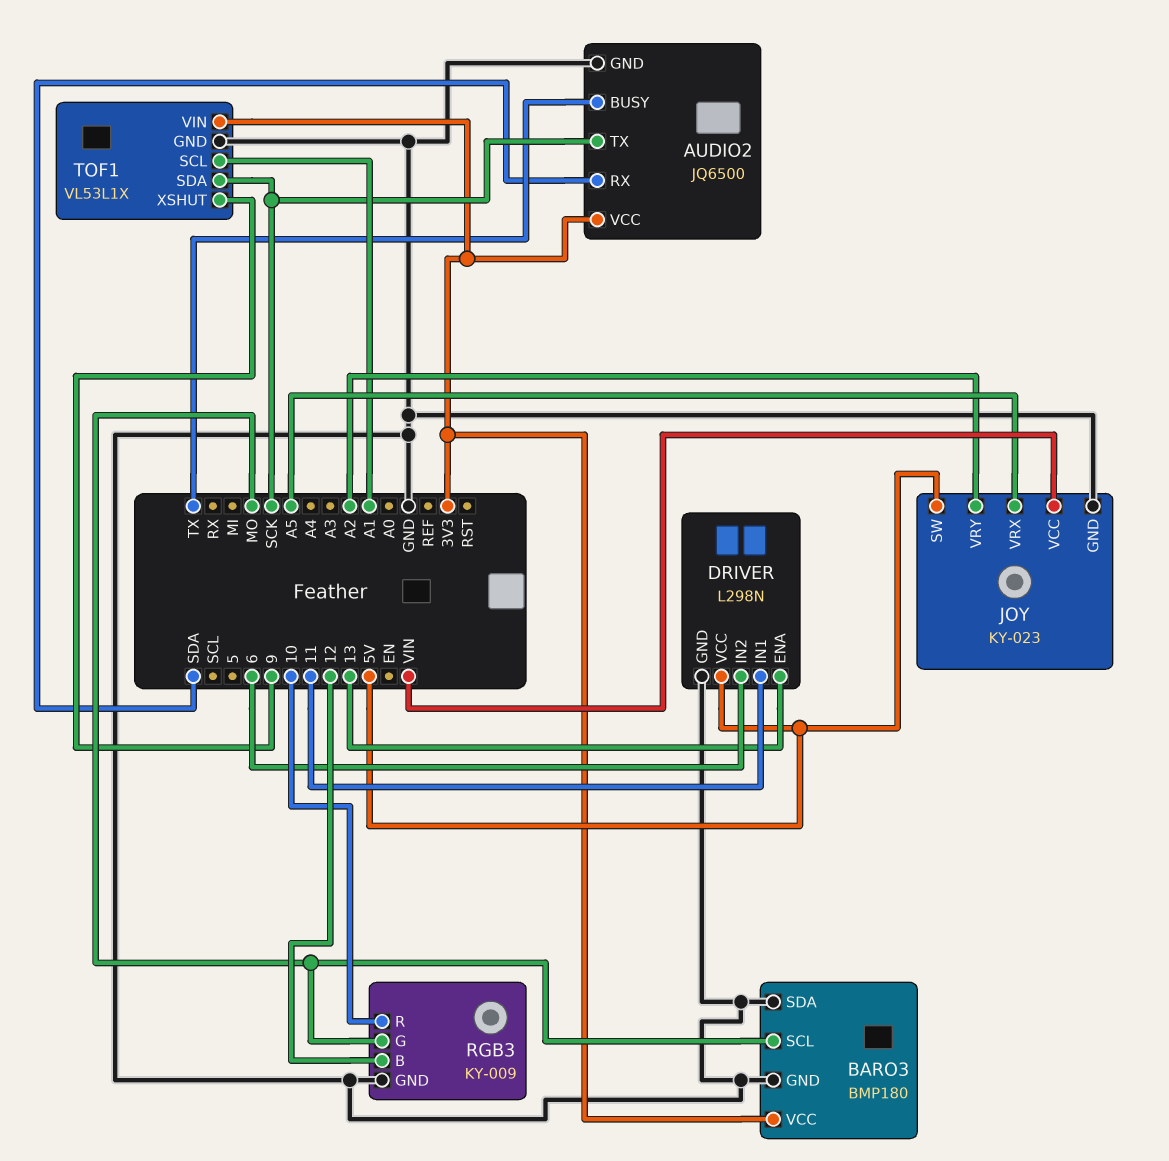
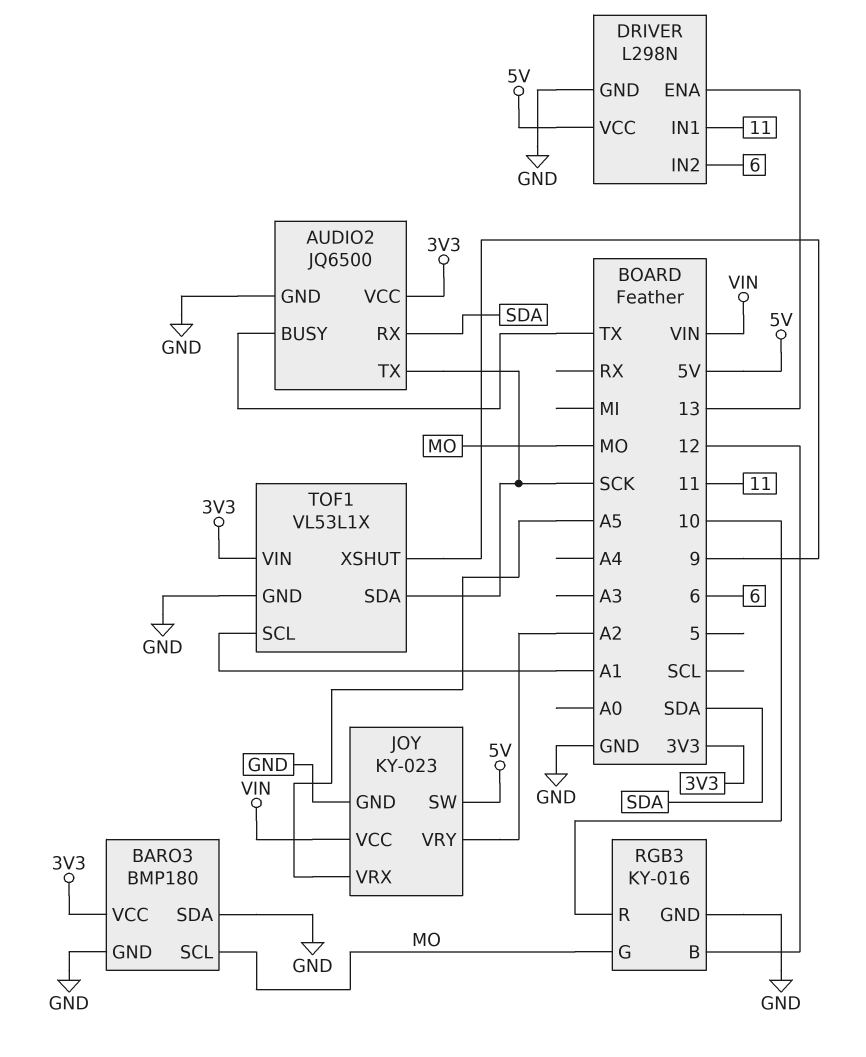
RGB3: KY-009 -> KY-016

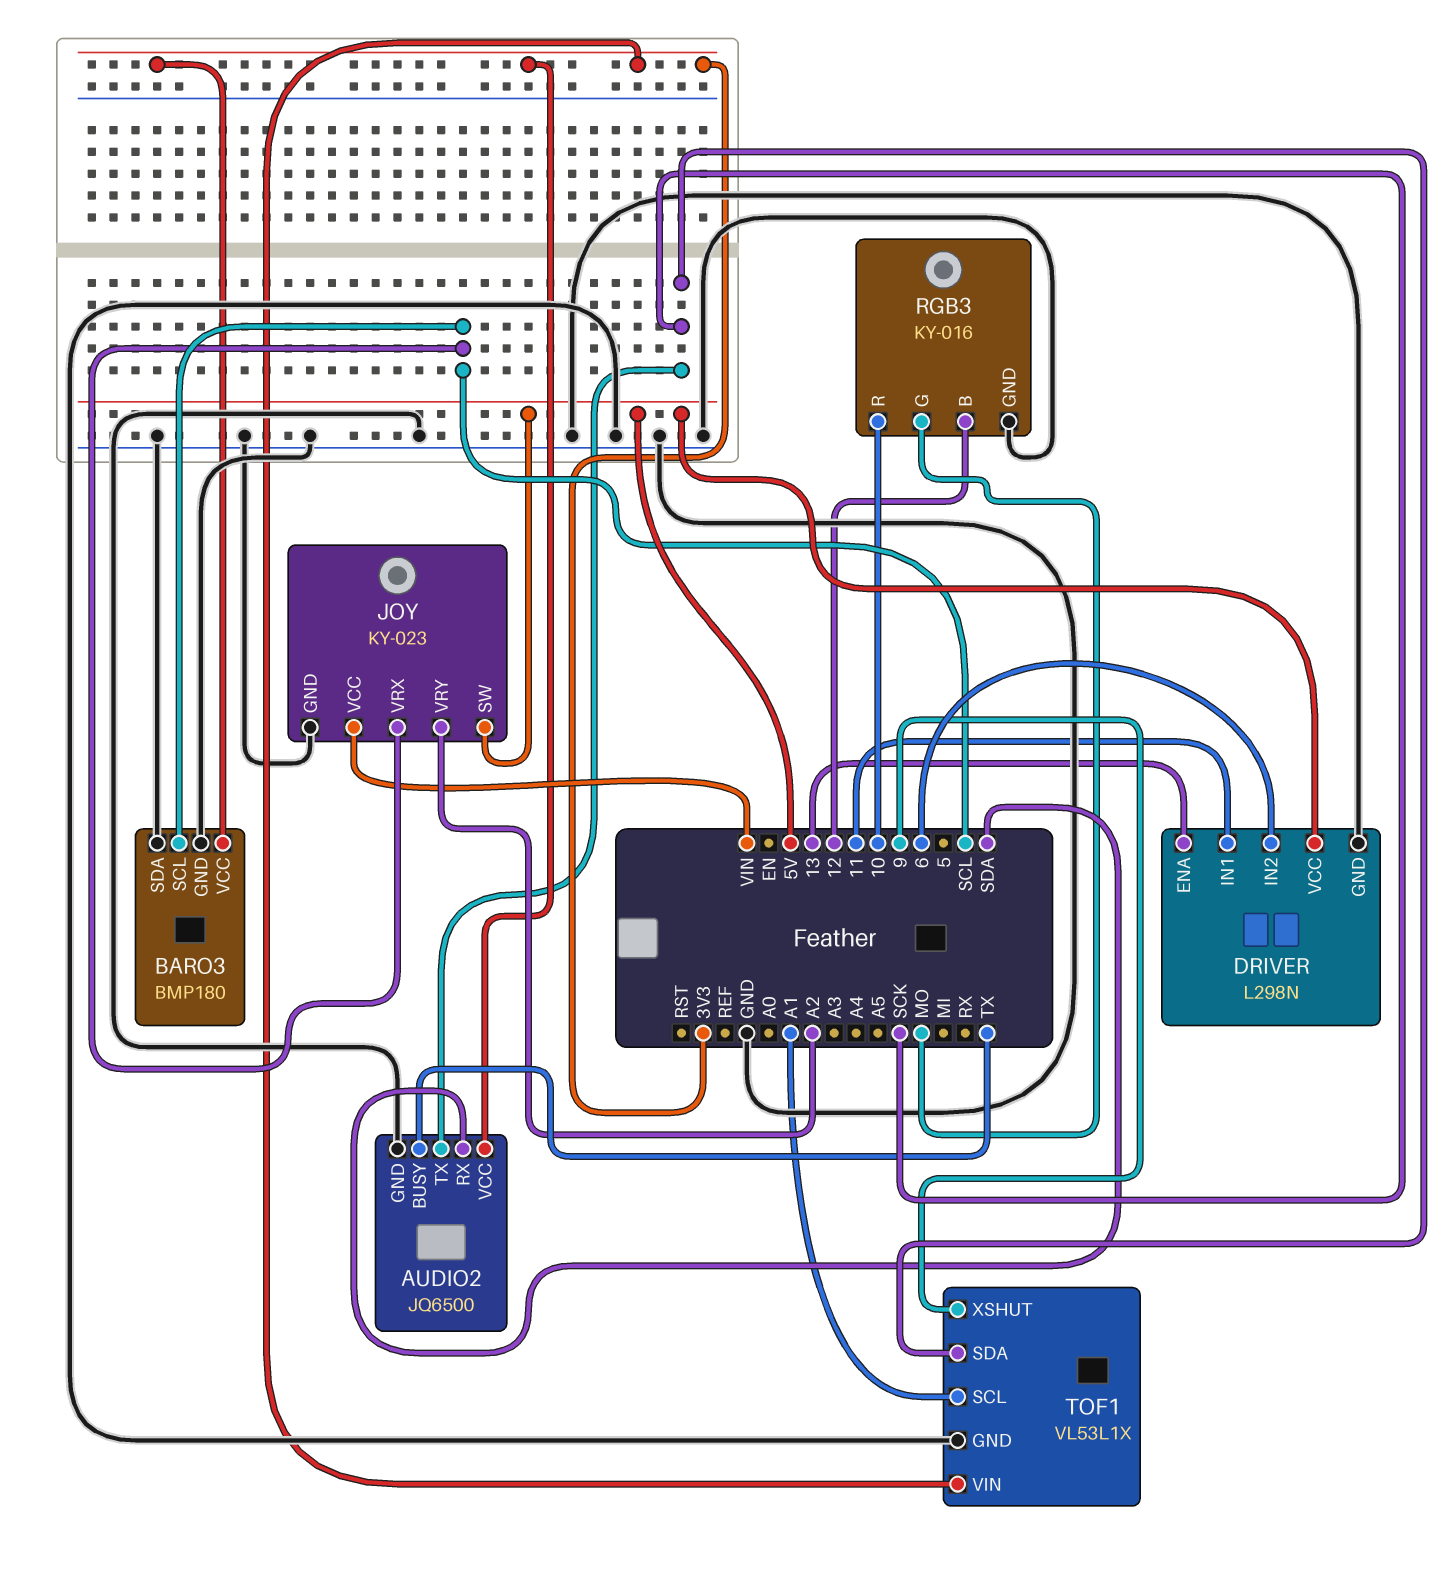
BARO3 pin SCL: MO -> SCL
JOY pin VRX: A5 -> SCL

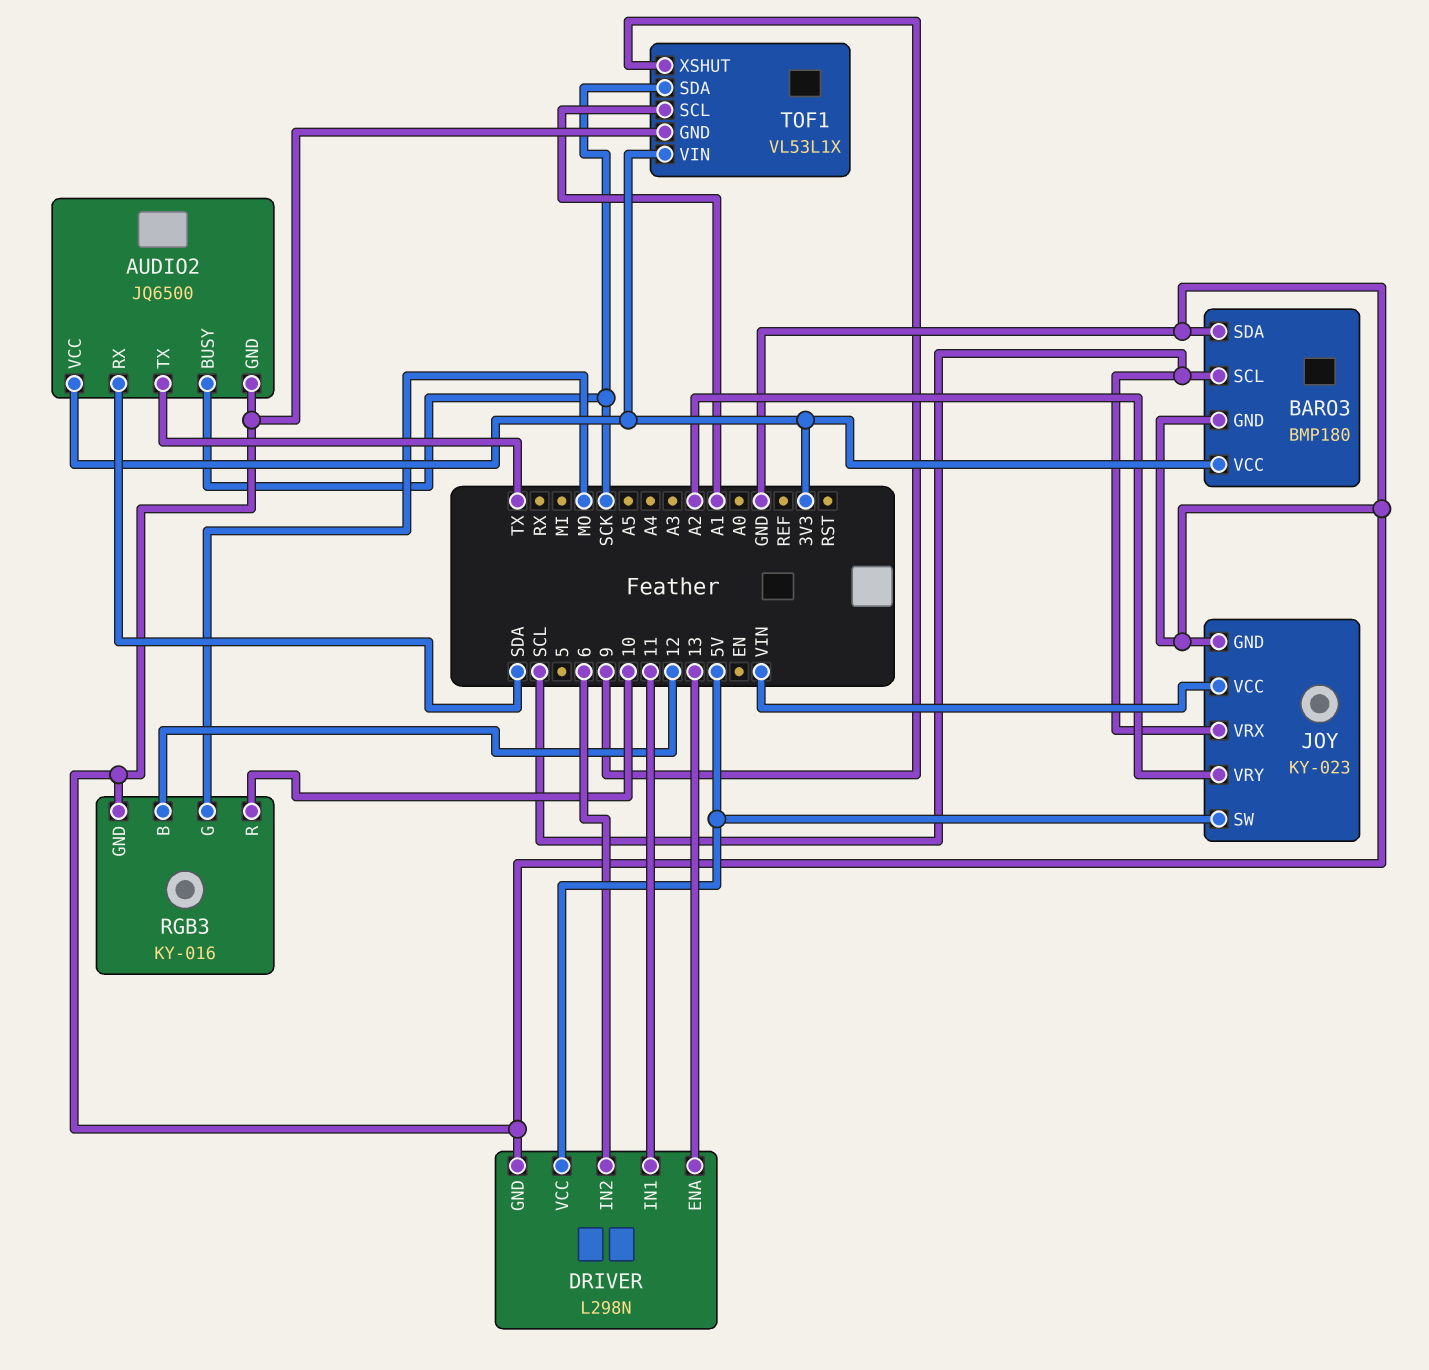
AUDIO2 pin BUSY: TX -> SCK
AUDIO2 pin TX: SCK -> TX

